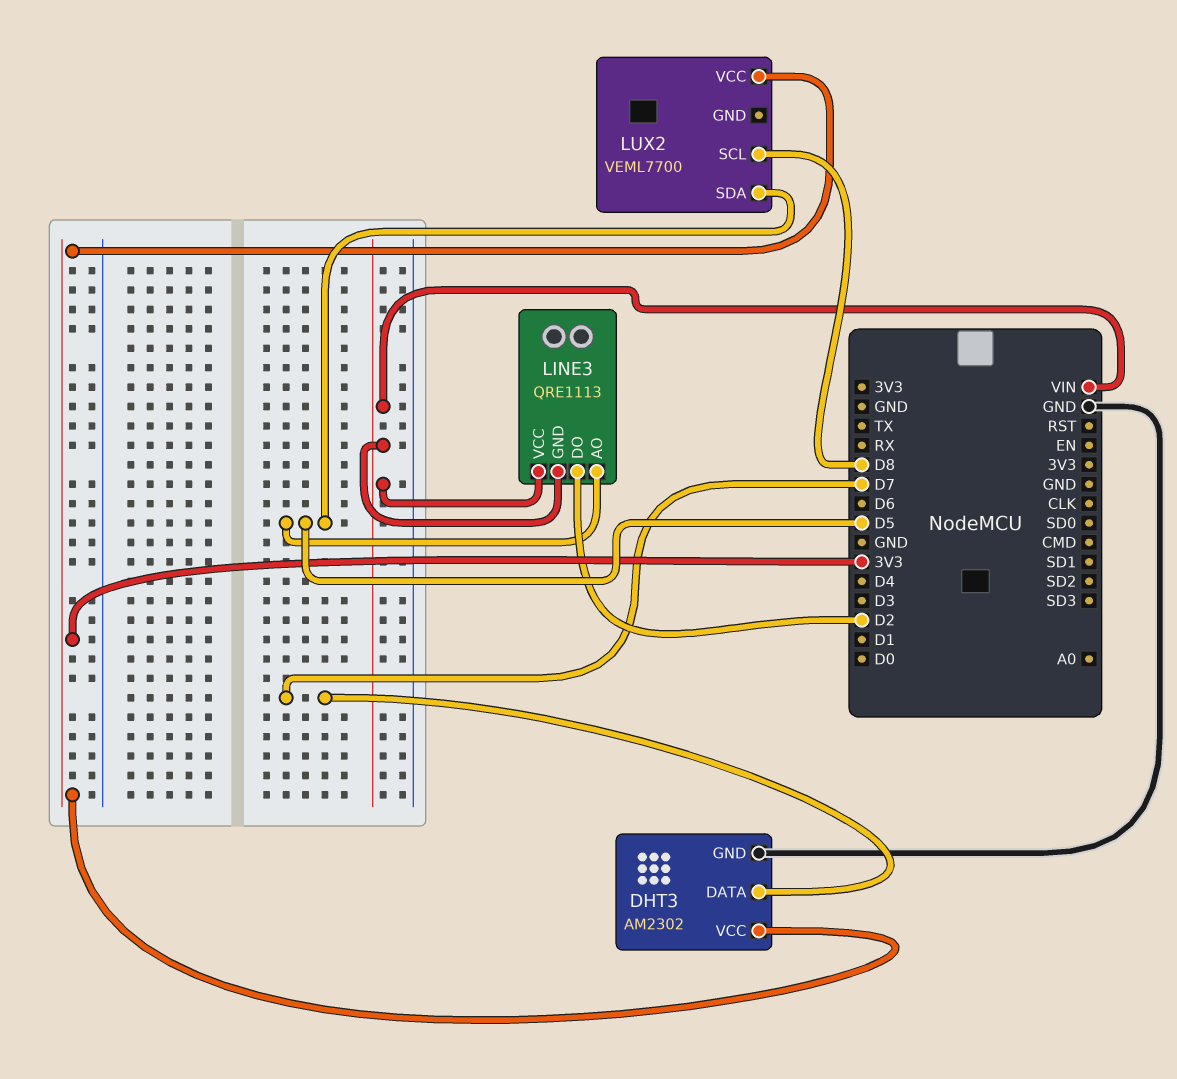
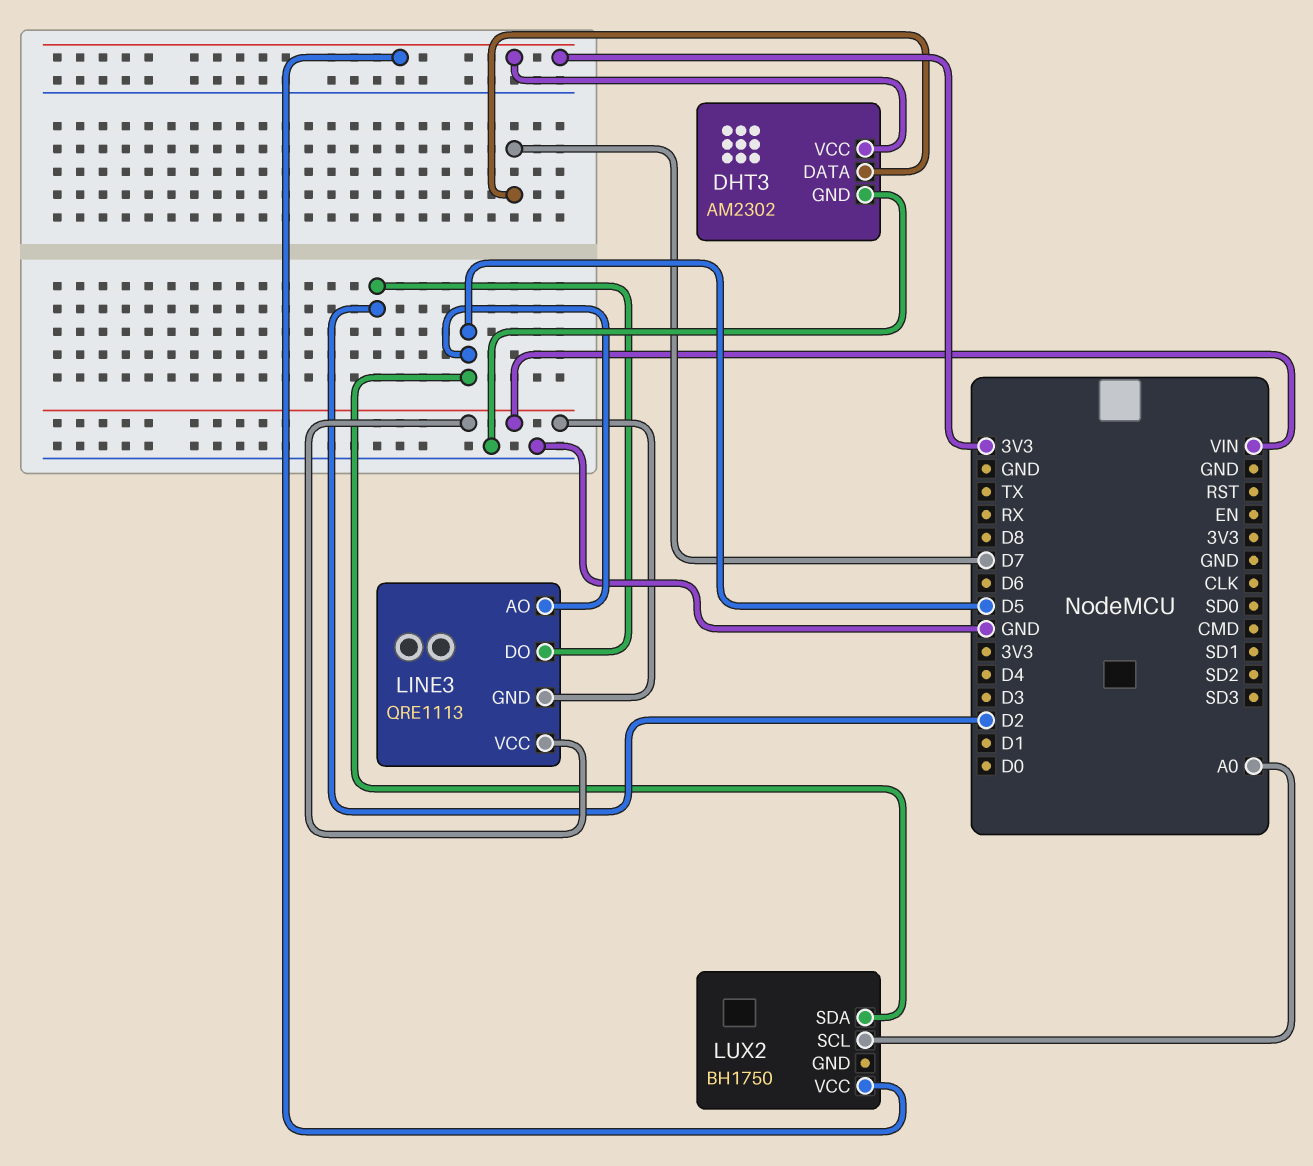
LUX2: VEML7700 -> BH1750
LUX2 pin SCL: D8 -> A0

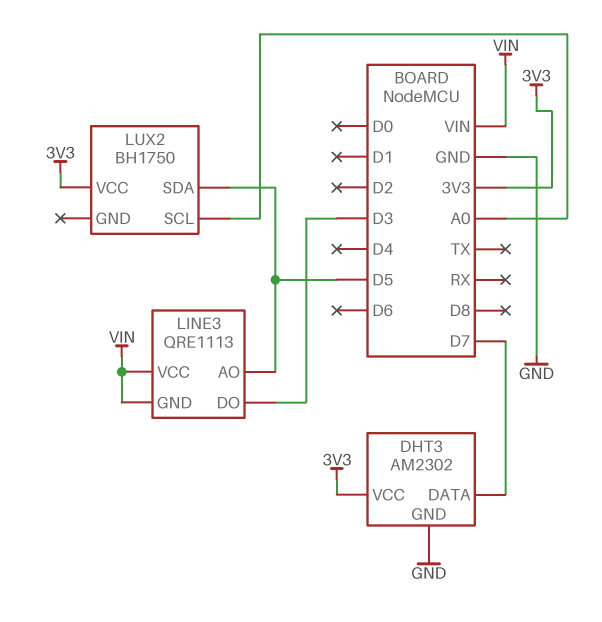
LINE3 pin DO: D2 -> D3

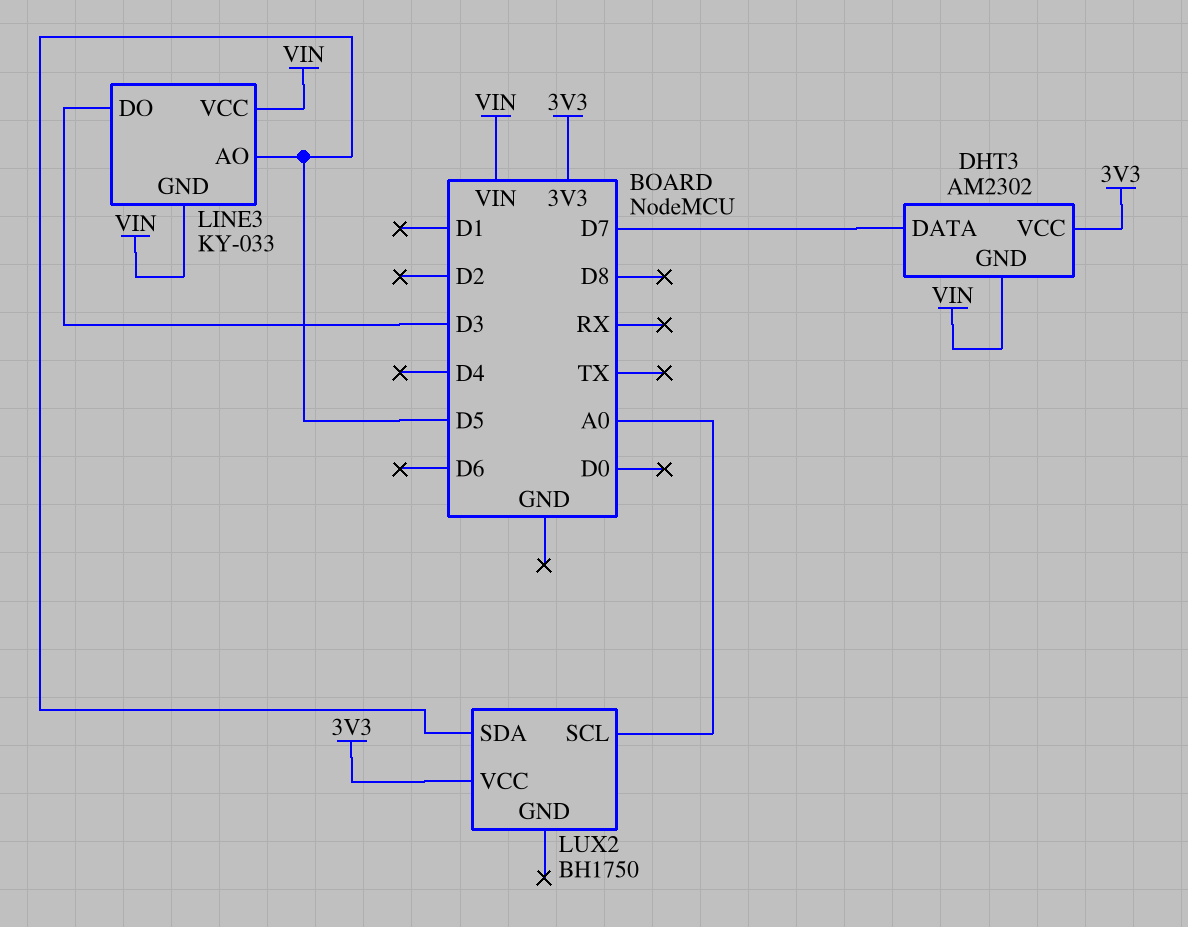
DHT3 pin GND: GND -> VIN
LINE3: QRE1113 -> KY-033

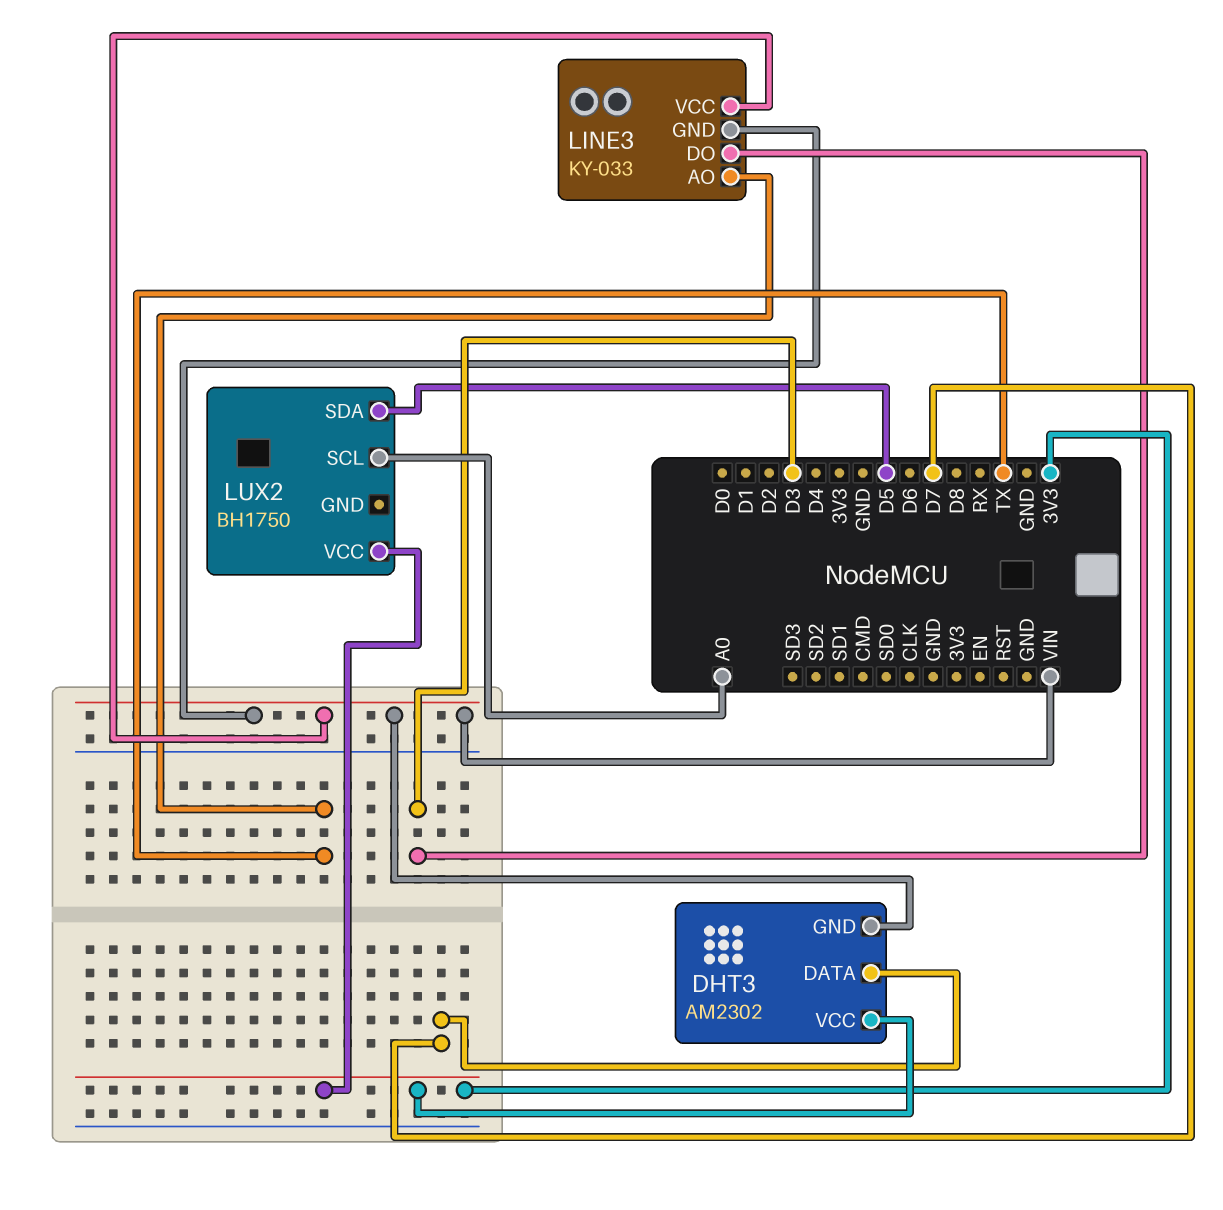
LINE3 pin AO: D5 -> TX

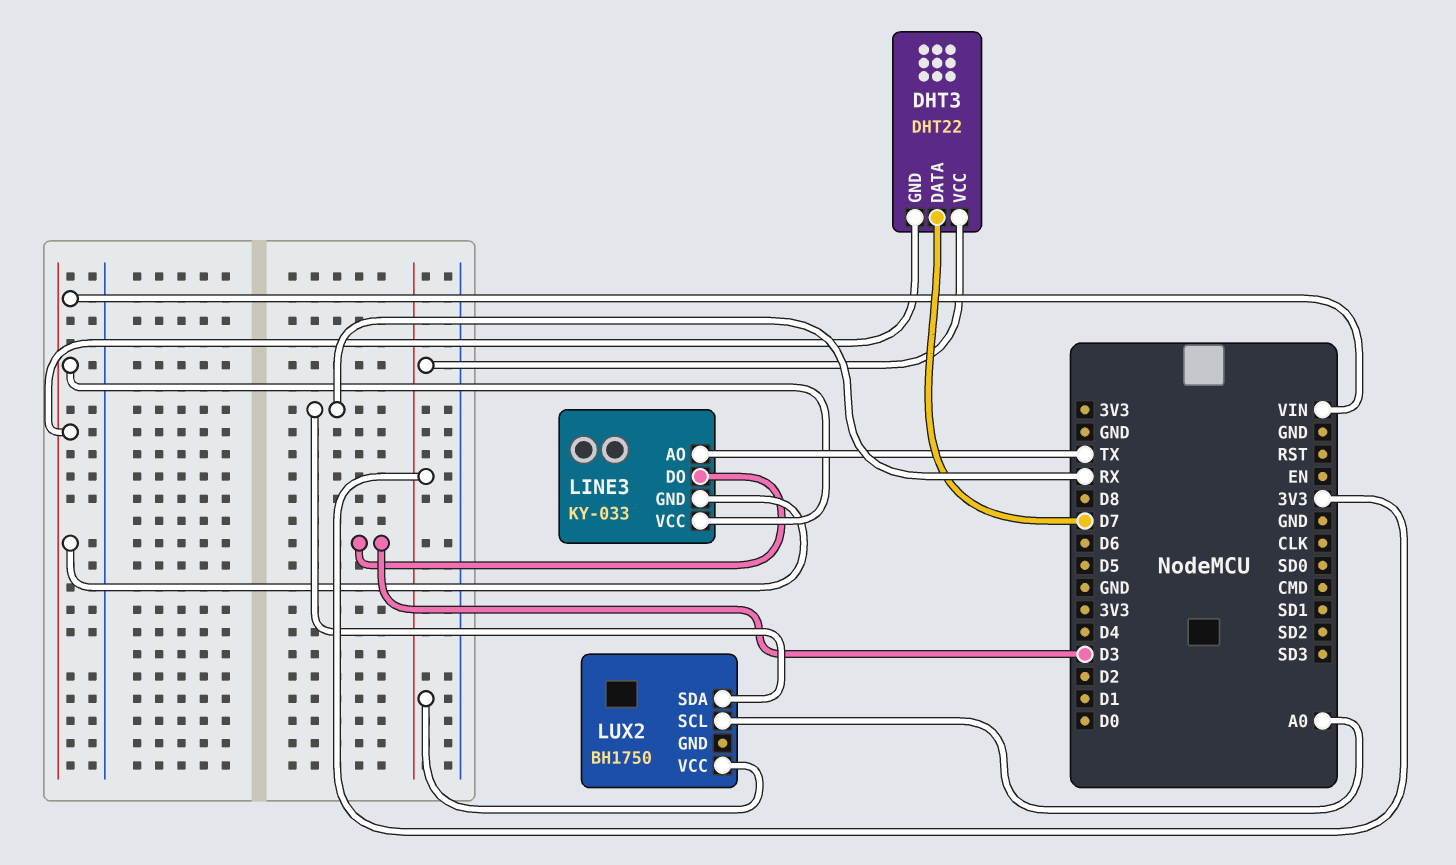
DHT3: AM2302 -> DHT22
LUX2 pin SDA: D5 -> RX

